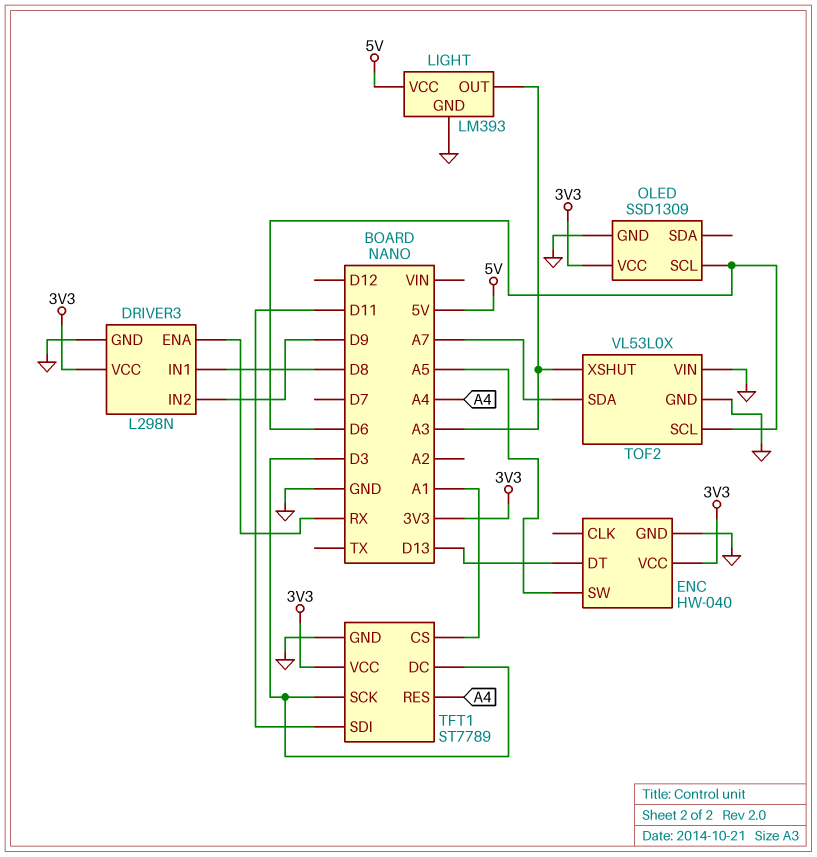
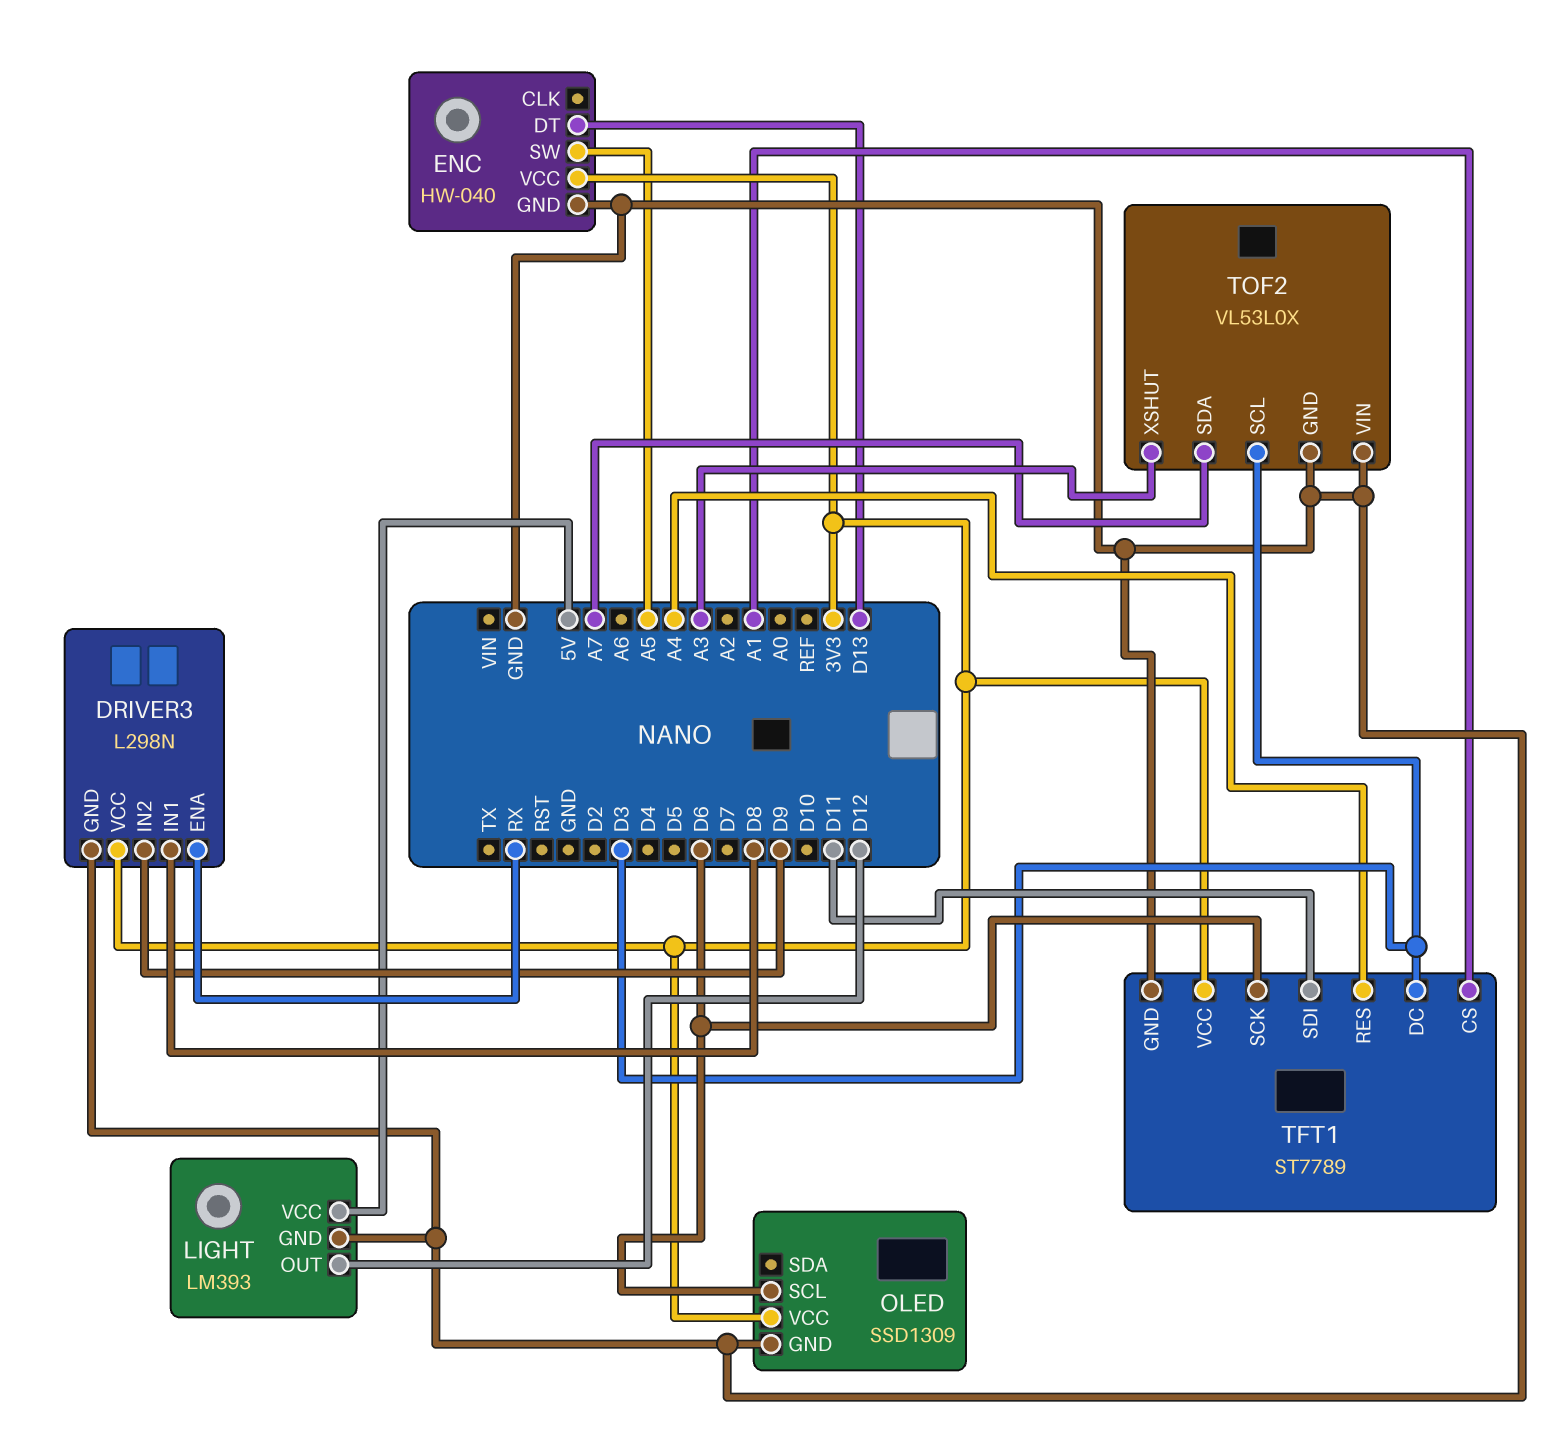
LIGHT pin OUT: A3 -> D12
TFT1 pin SCK: D3 -> D6
TOF2 pin SCL: D6 -> D3

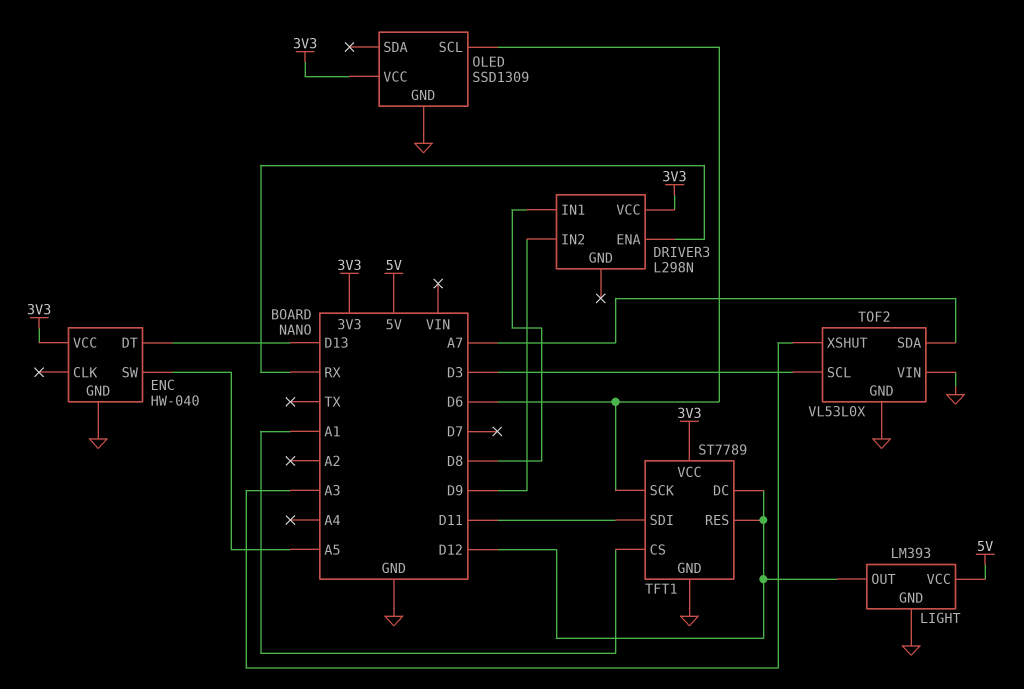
DRIVER3 pin GND: GND -> none
TFT1 pin DC: D3 -> D12
TFT1 pin RES: A4 -> D12

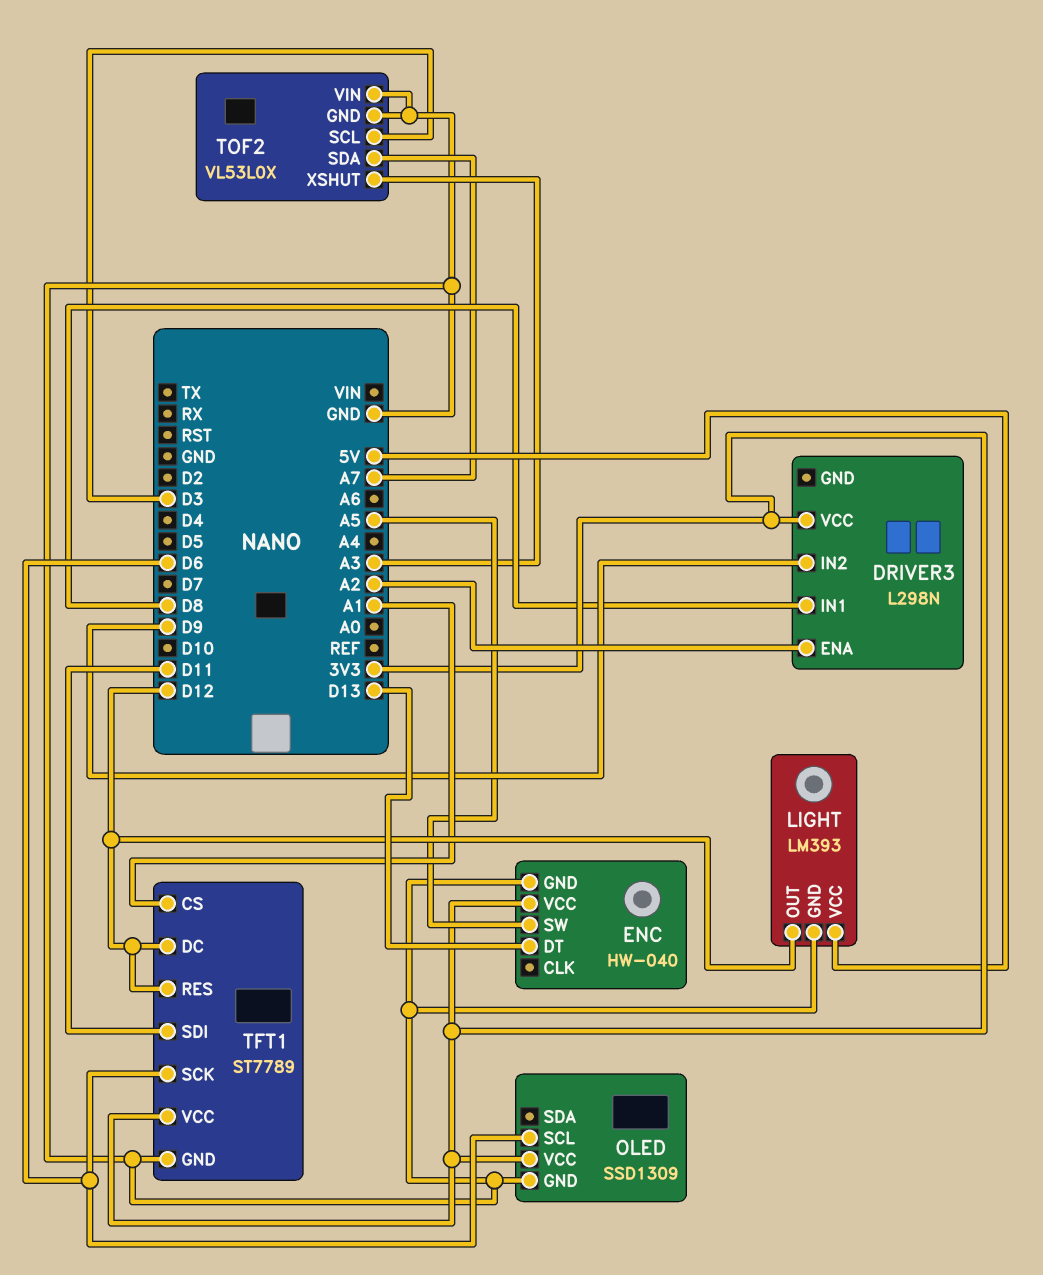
DRIVER3 pin ENA: RX -> A2

